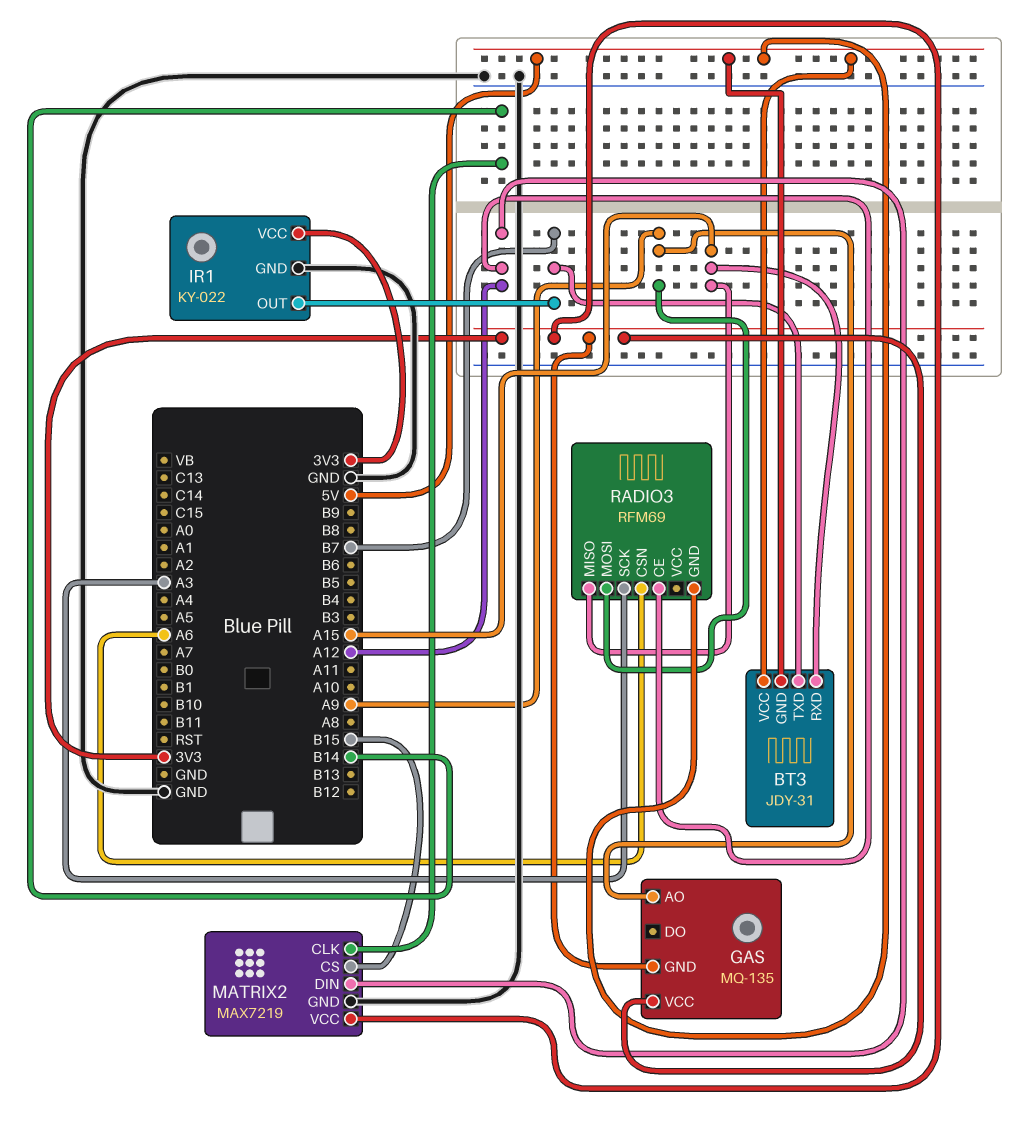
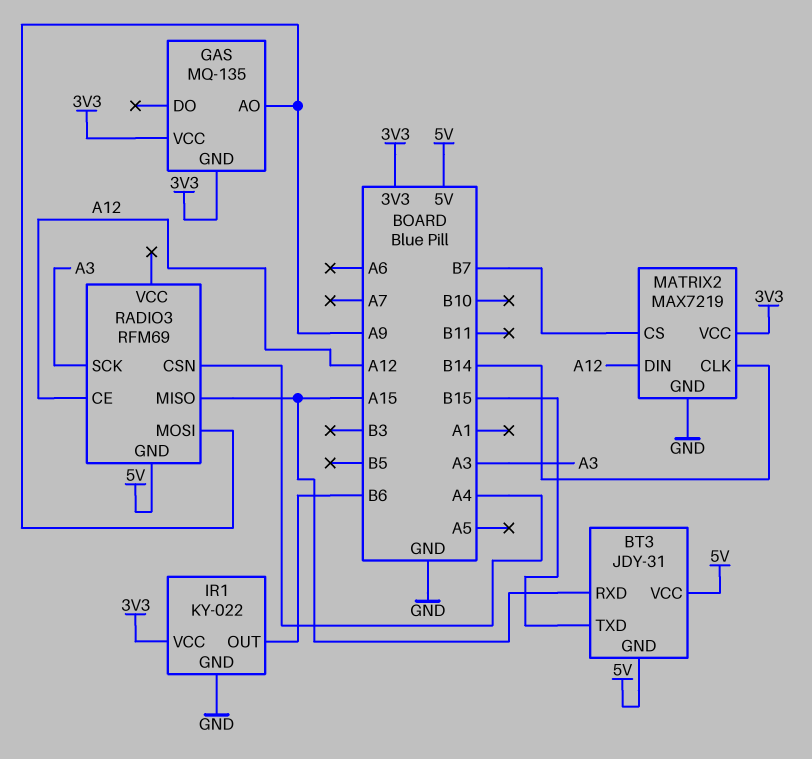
BT3 pin TXD: B7 -> B15
IR1 pin OUT: B7 -> B6
MATRIX2 pin CS: B15 -> B7
RADIO3 pin CSN: A6 -> A4

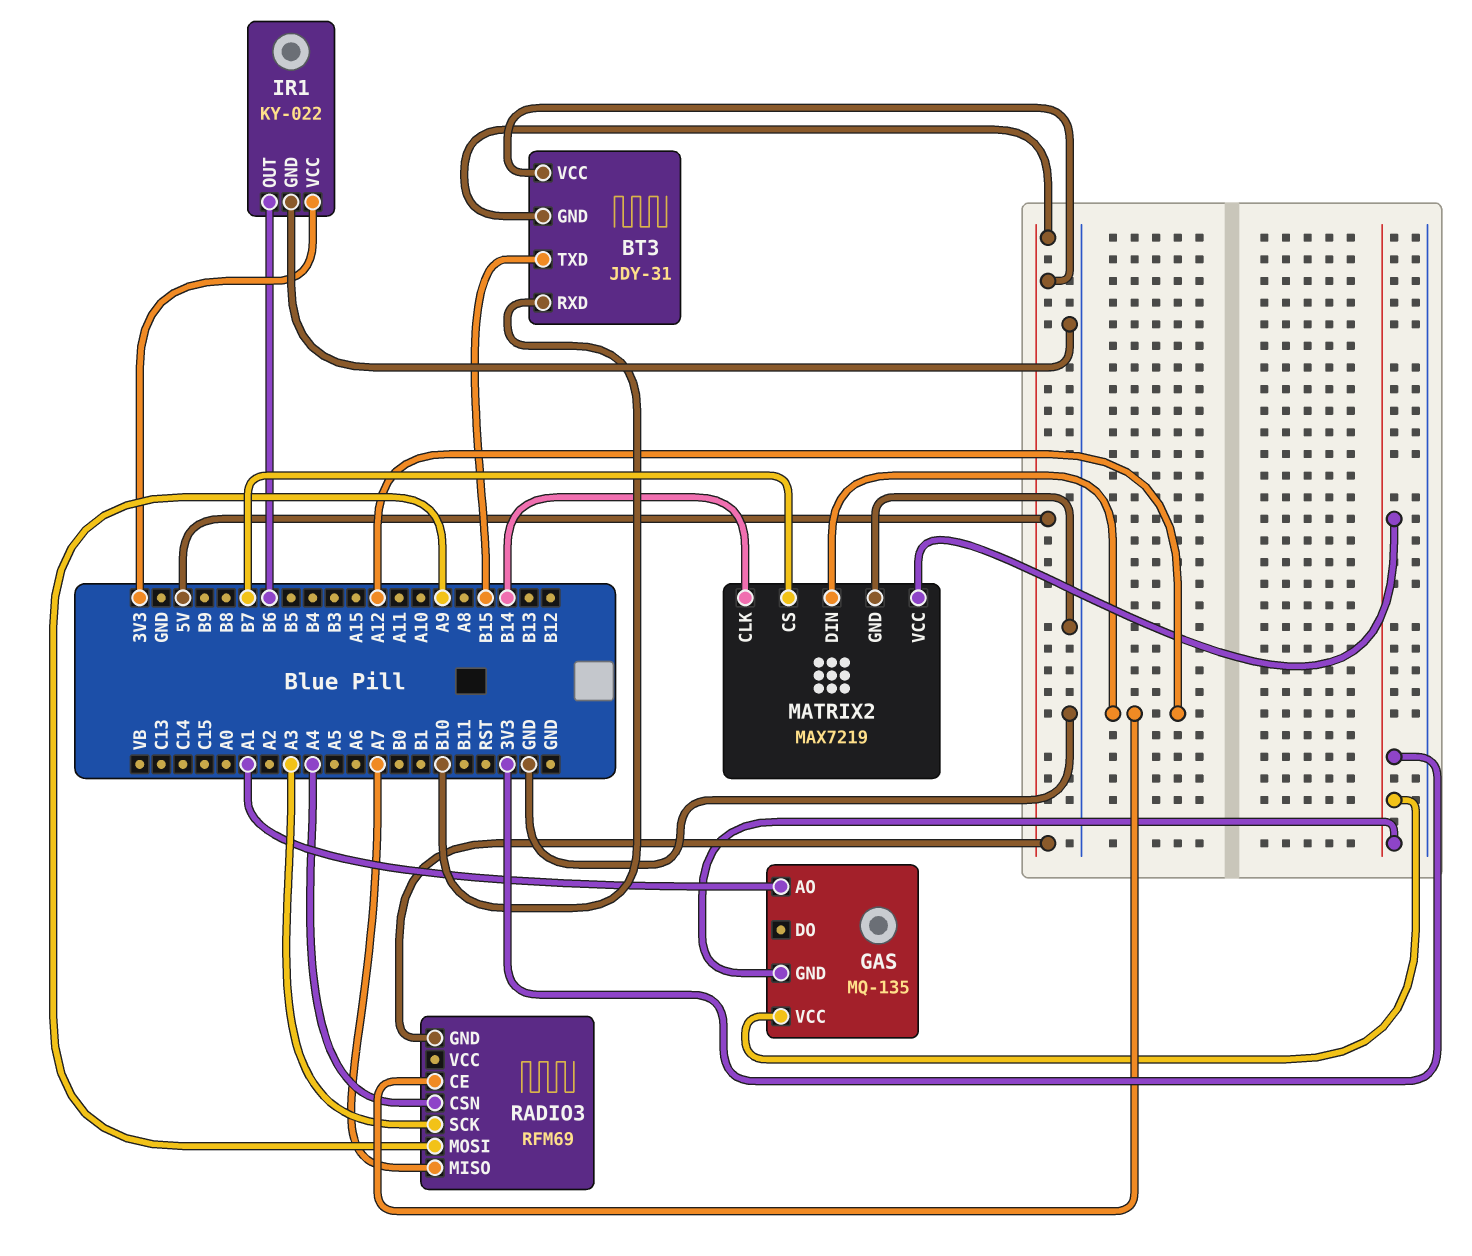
BT3 pin RXD: A15 -> B10
GAS pin AO: A9 -> A1
RADIO3 pin MISO: A15 -> A7

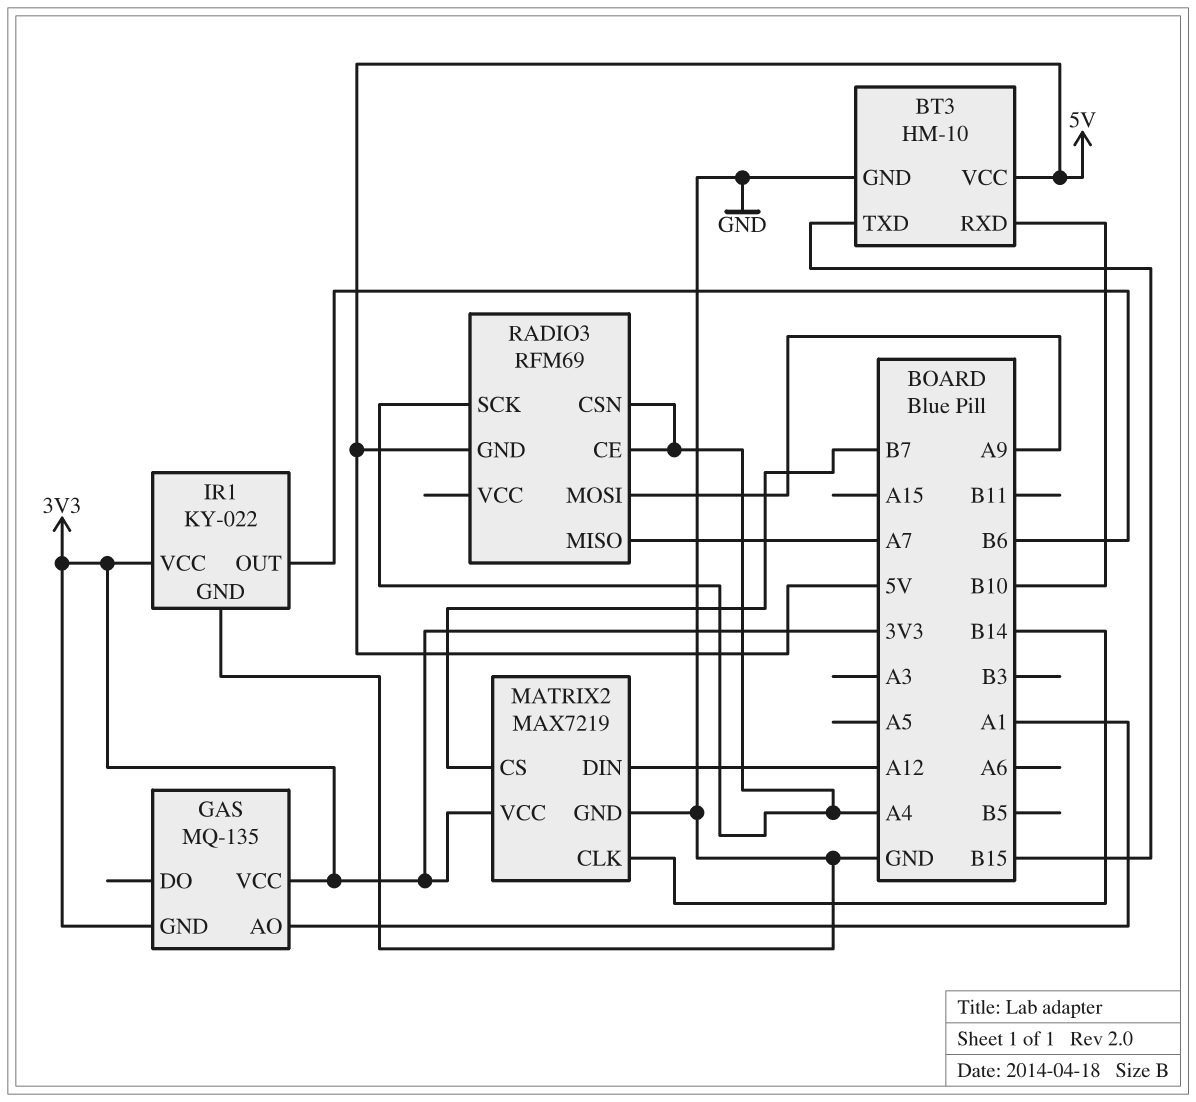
BT3: JDY-31 -> HM-10
BT3 pin GND: 5V -> GND
RADIO3 pin CE: A12 -> A4
RADIO3 pin SCK: A3 -> A4

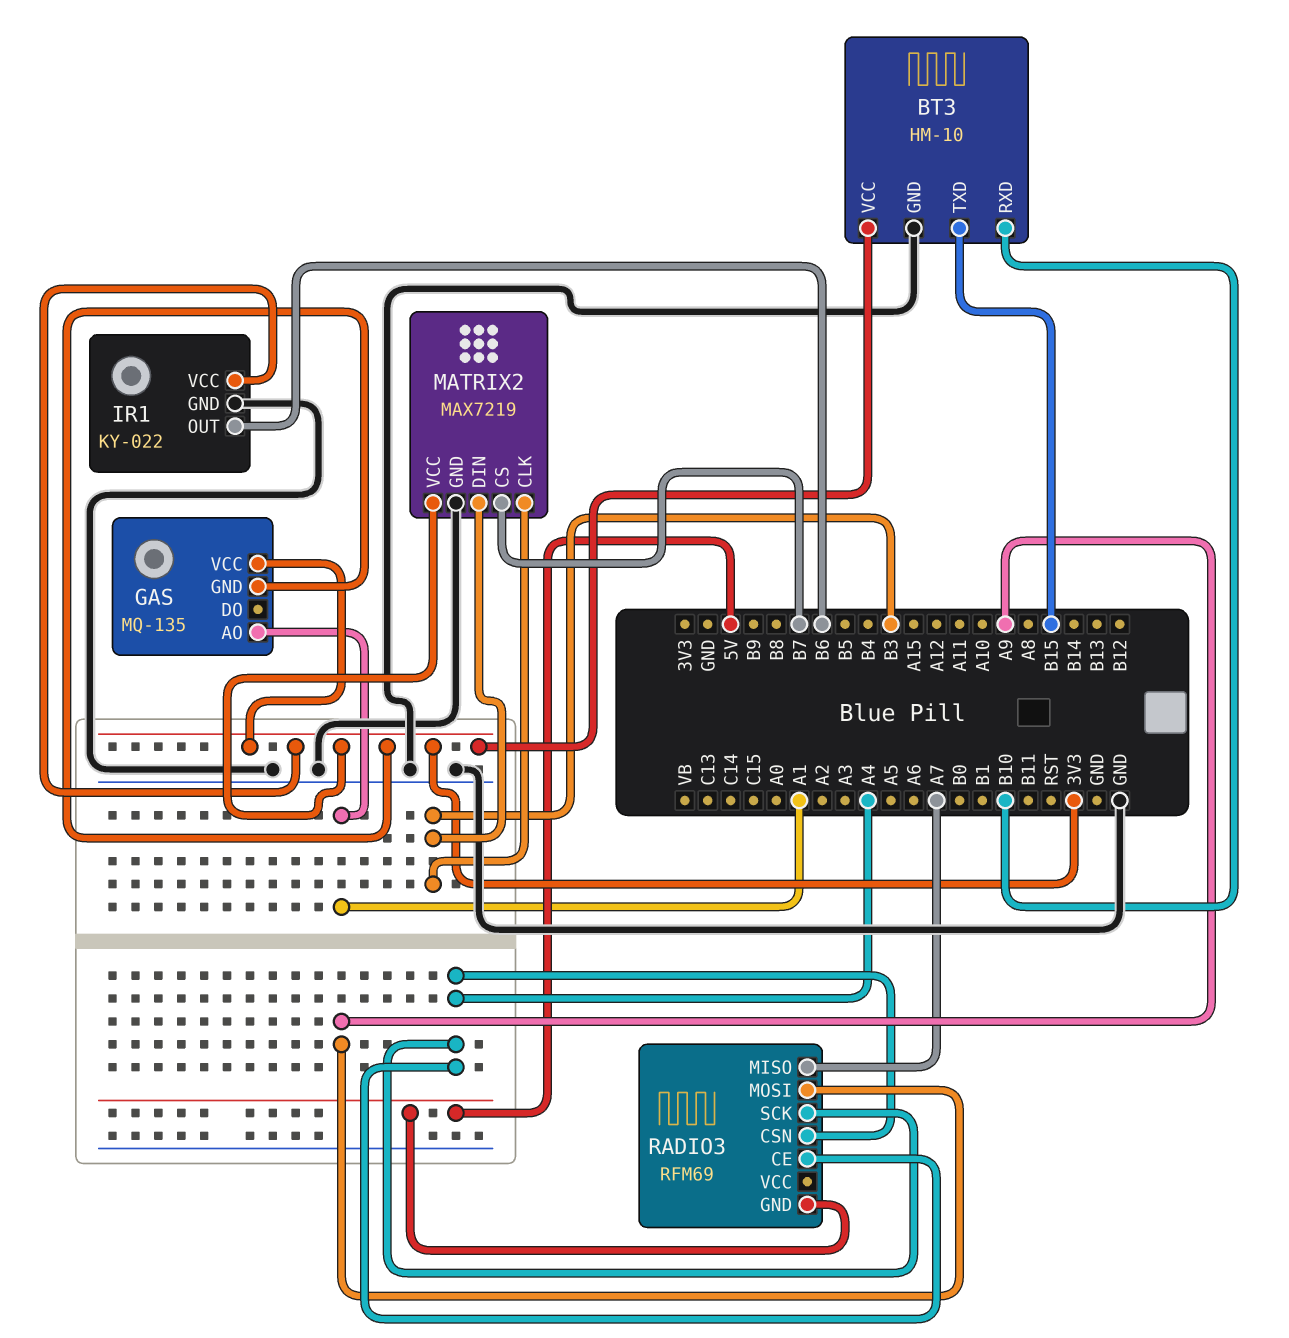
BT3 pin VCC: 5V -> 3V3
MATRIX2 pin CLK: B14 -> B3
MATRIX2 pin DIN: A12 -> B3

